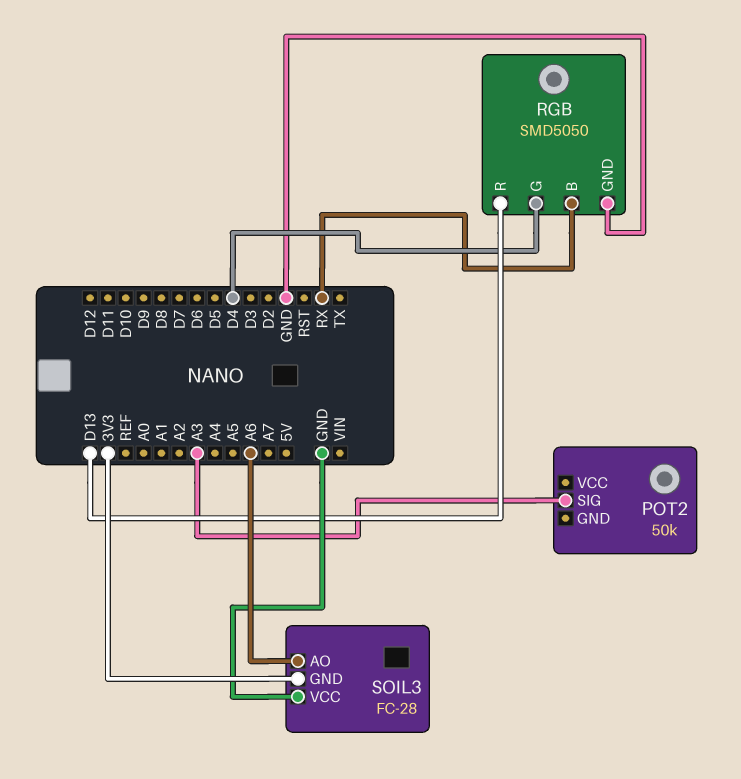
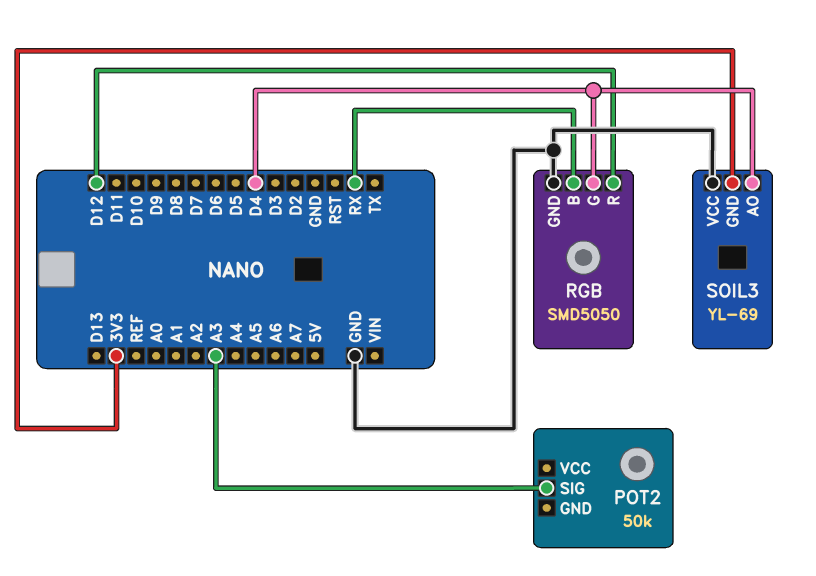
RGB pin R: D13 -> D12
SOIL3: FC-28 -> YL-69
SOIL3 pin AO: A6 -> D4

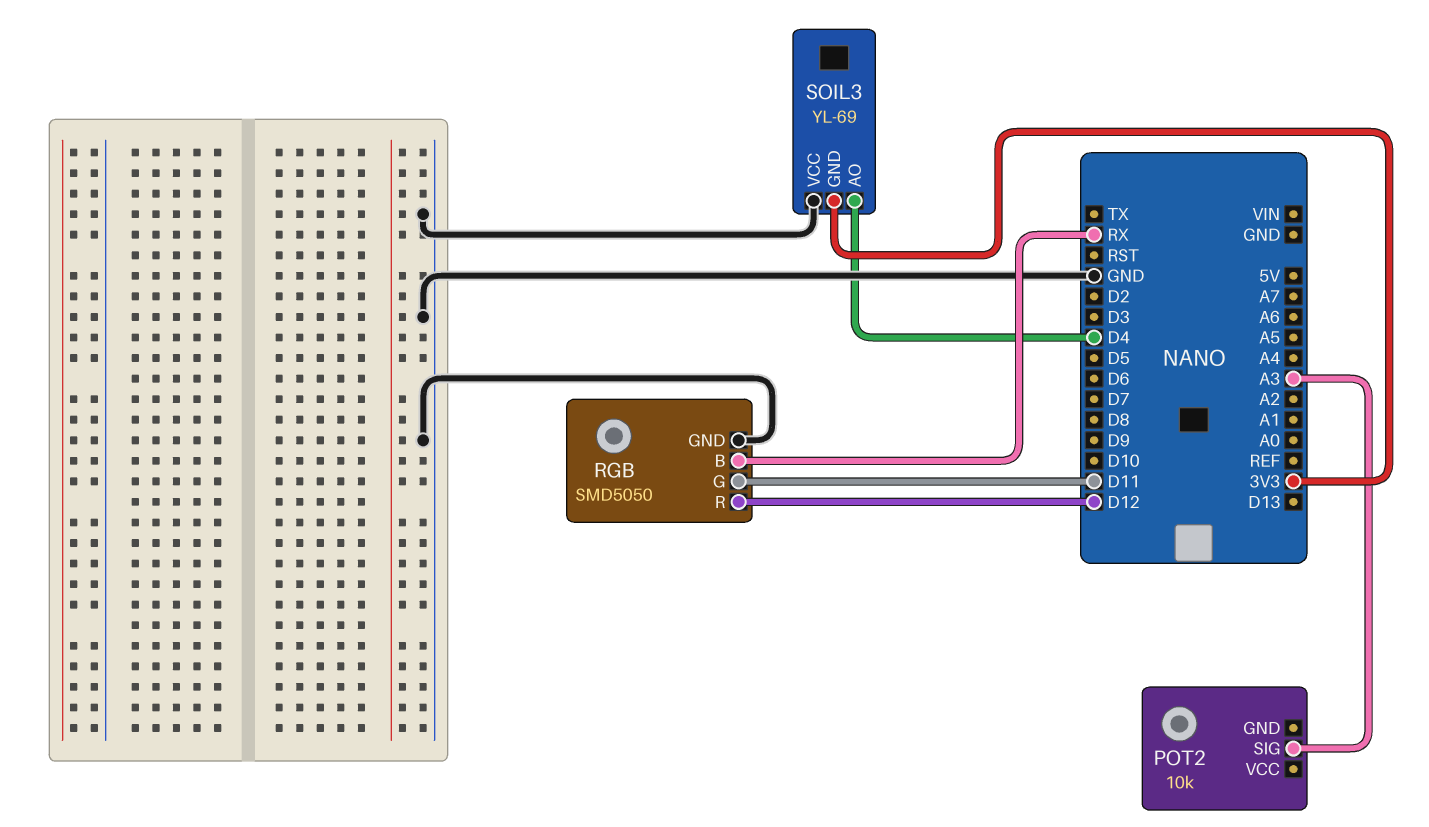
POT2: 50k -> 10k
RGB pin G: D4 -> D11

